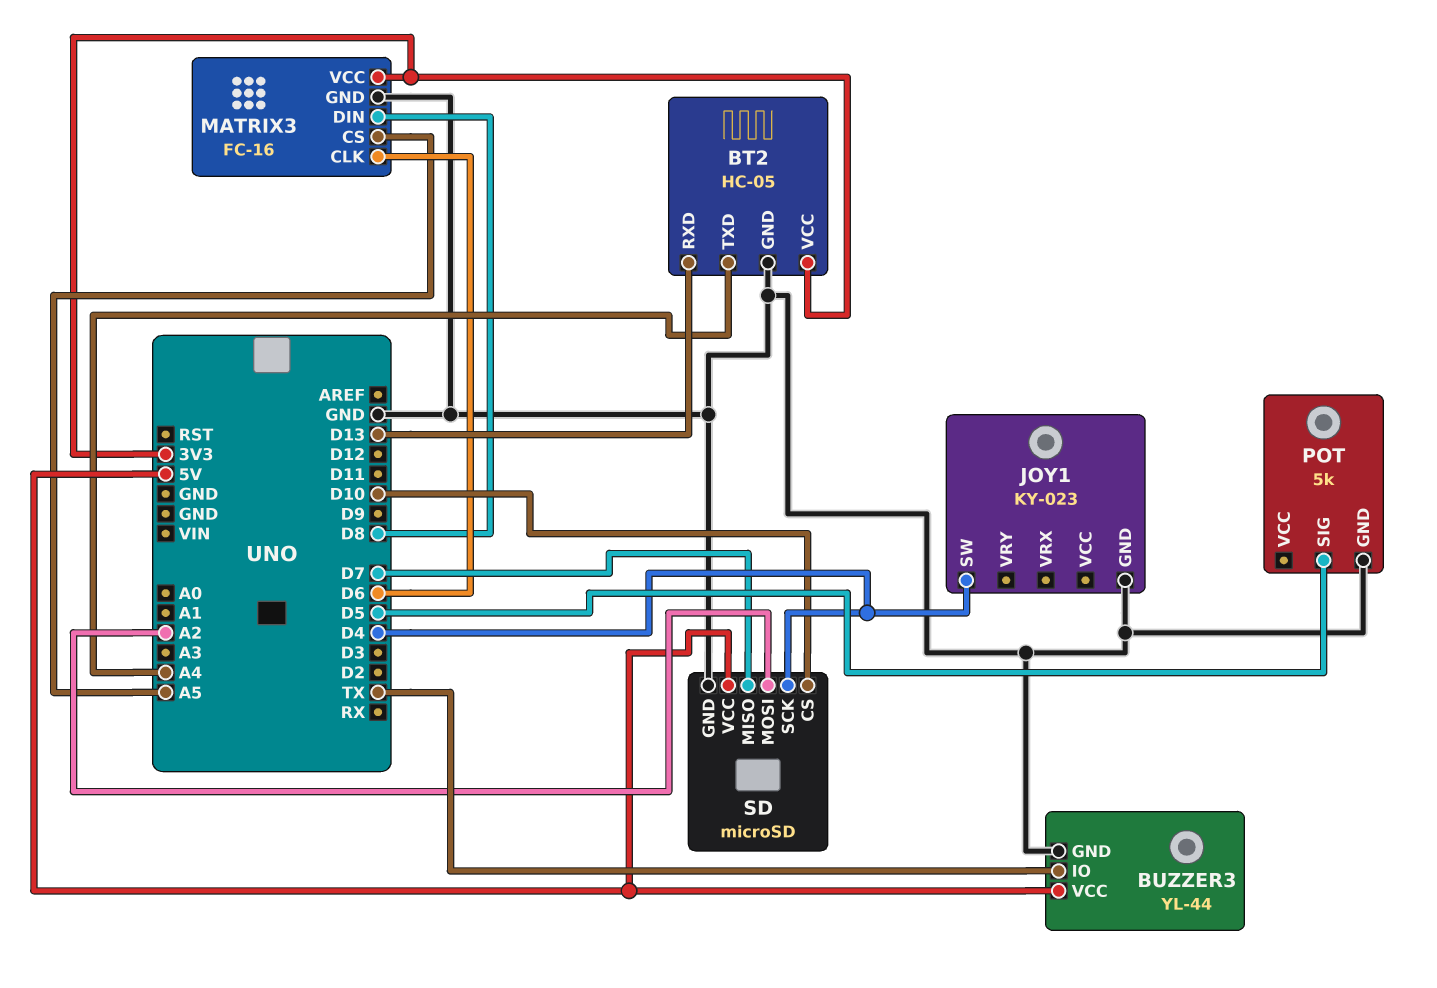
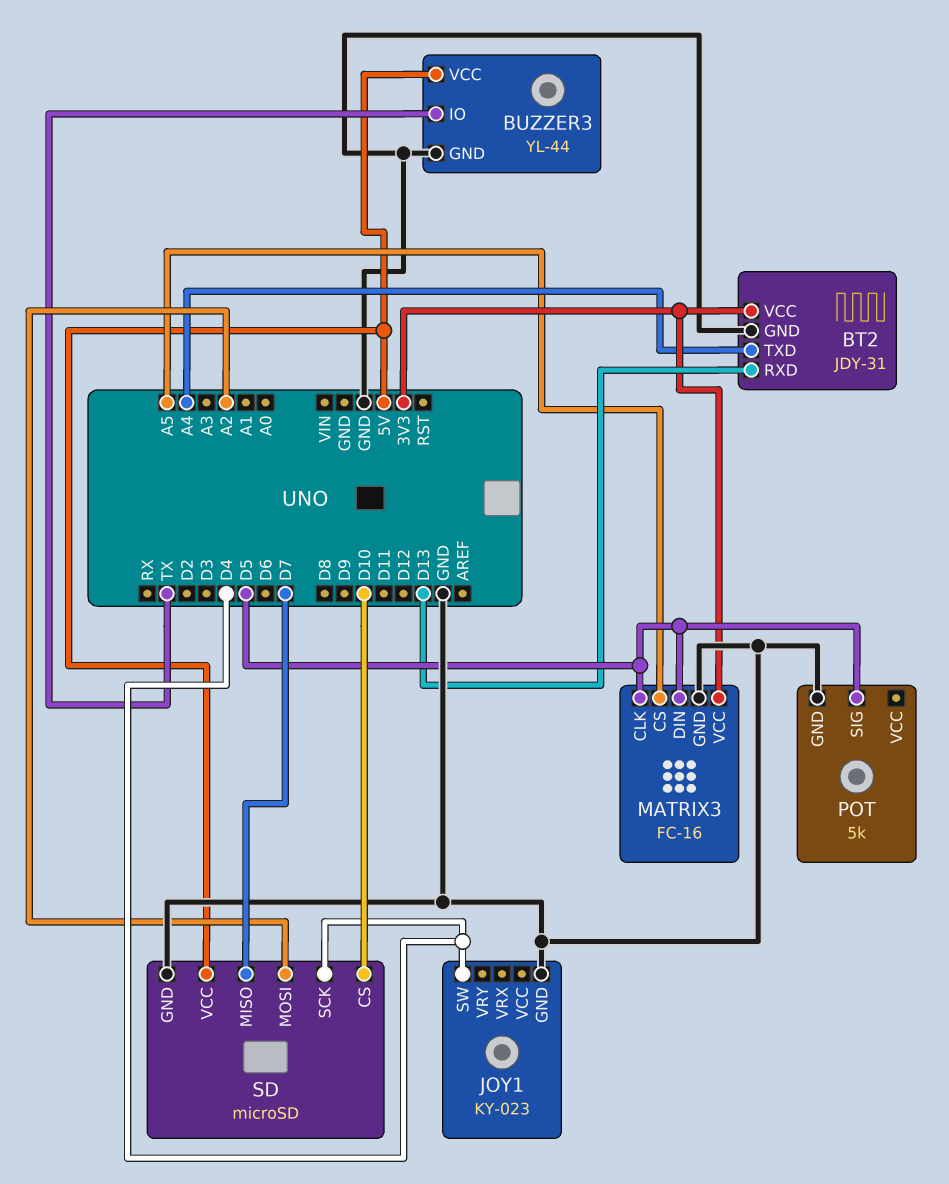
BT2: HC-05 -> JDY-31
MATRIX3 pin CLK: D6 -> D5
MATRIX3 pin DIN: D8 -> D5

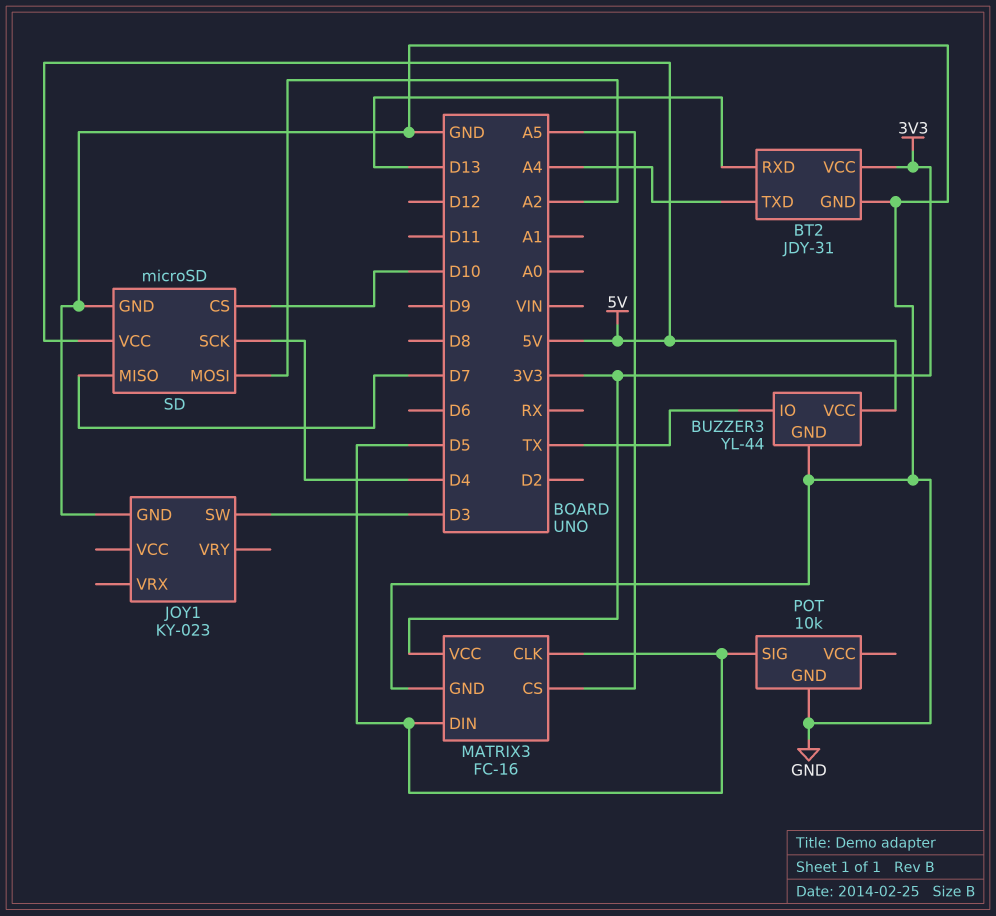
JOY1 pin SW: D4 -> D3
POT: 5k -> 10k

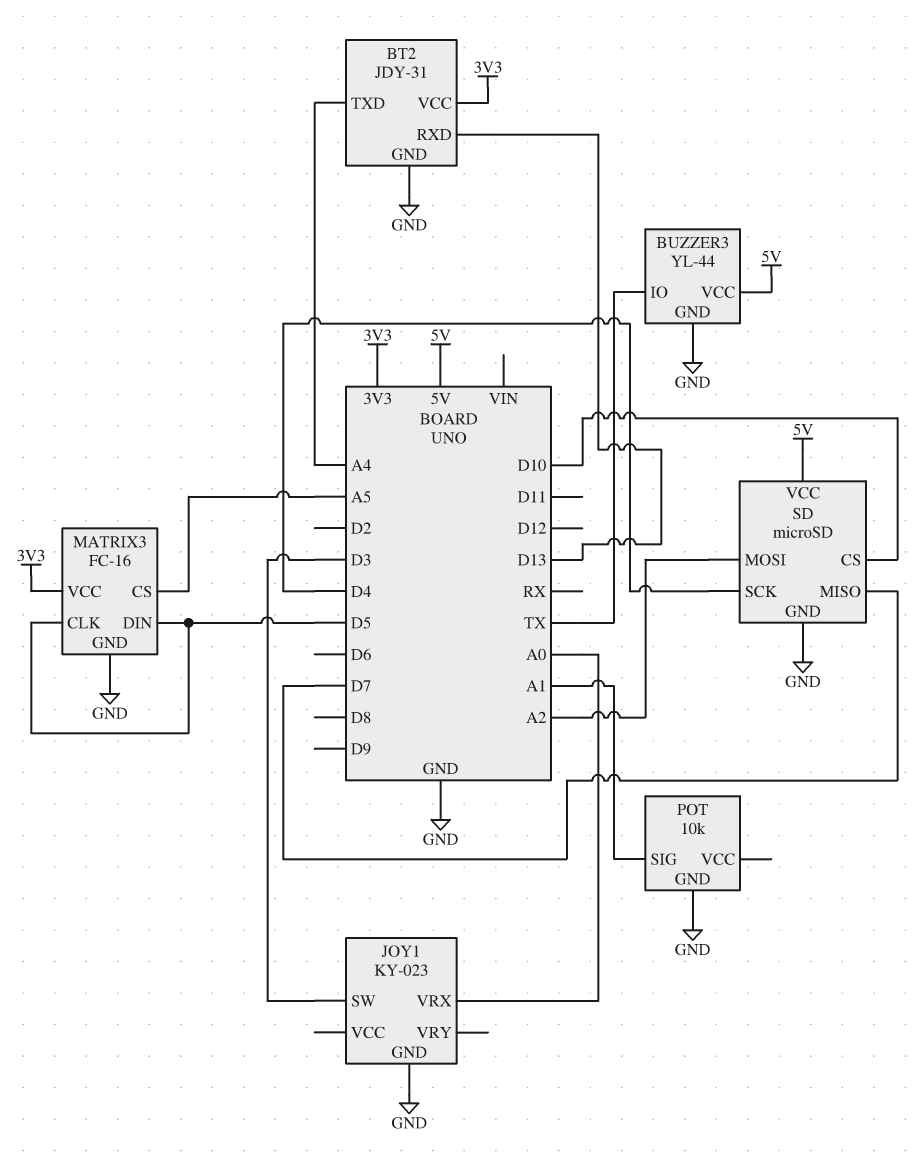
JOY1 pin VRX: none -> A0
POT pin SIG: D5 -> A1

